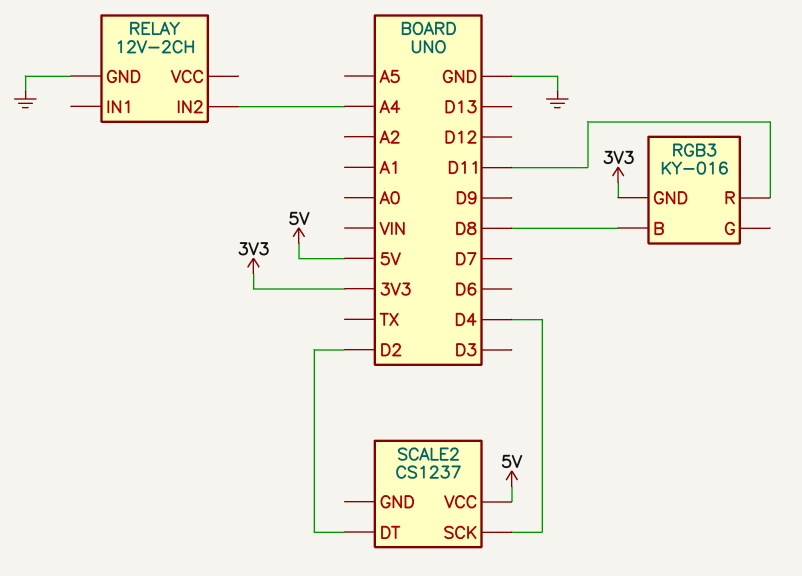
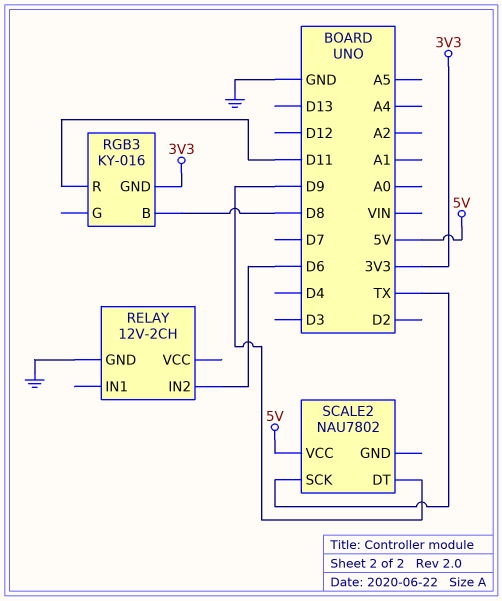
RELAY pin IN2: A4 -> D6
SCALE2: CS1237 -> NAU7802
SCALE2 pin DT: D2 -> D9
SCALE2 pin SCK: D4 -> TX

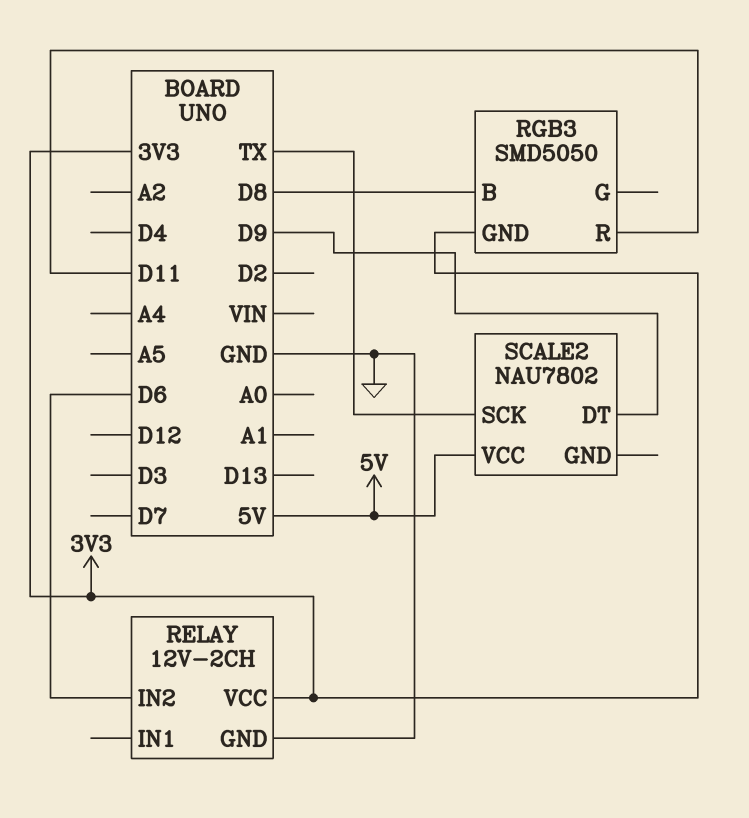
RELAY pin VCC: none -> 3V3
RGB3: KY-016 -> SMD5050

